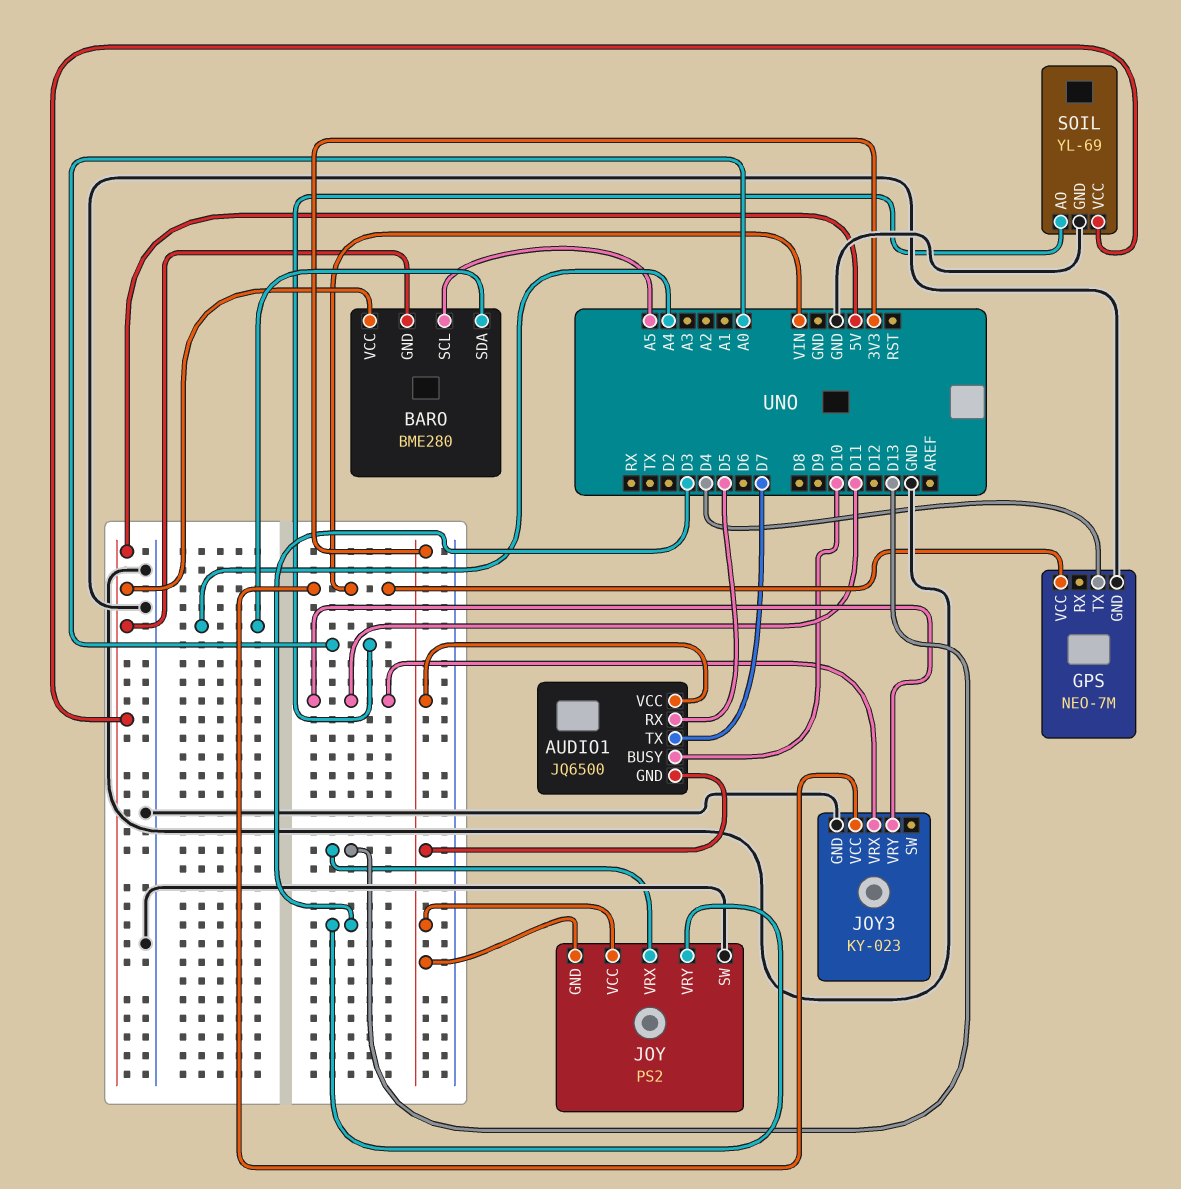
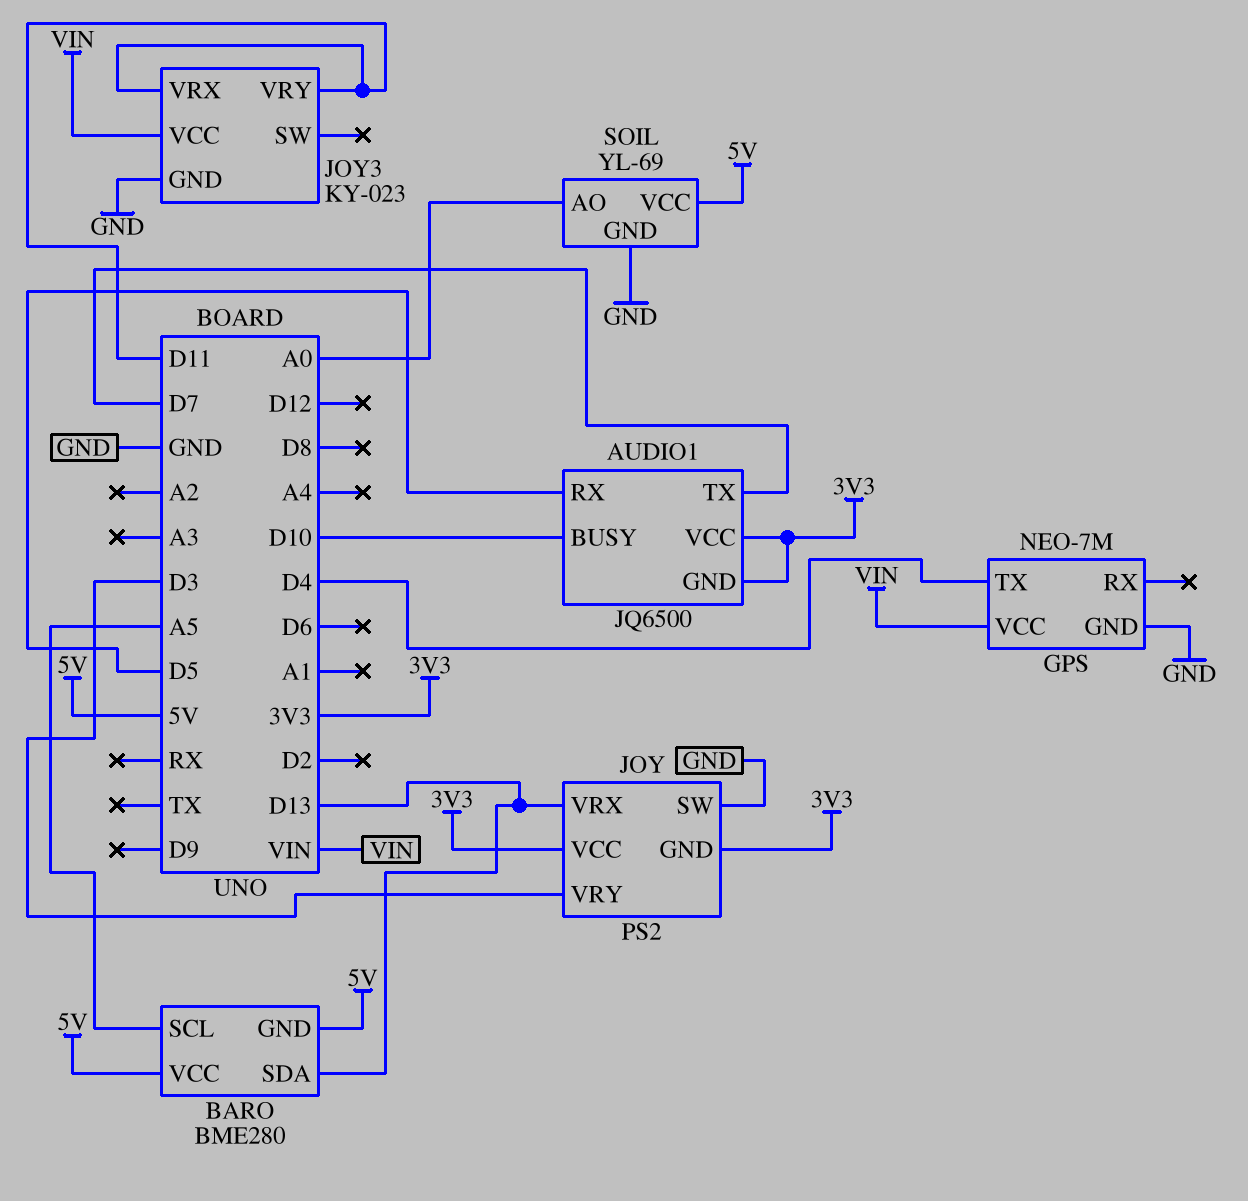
BARO pin SDA: A4 -> D13

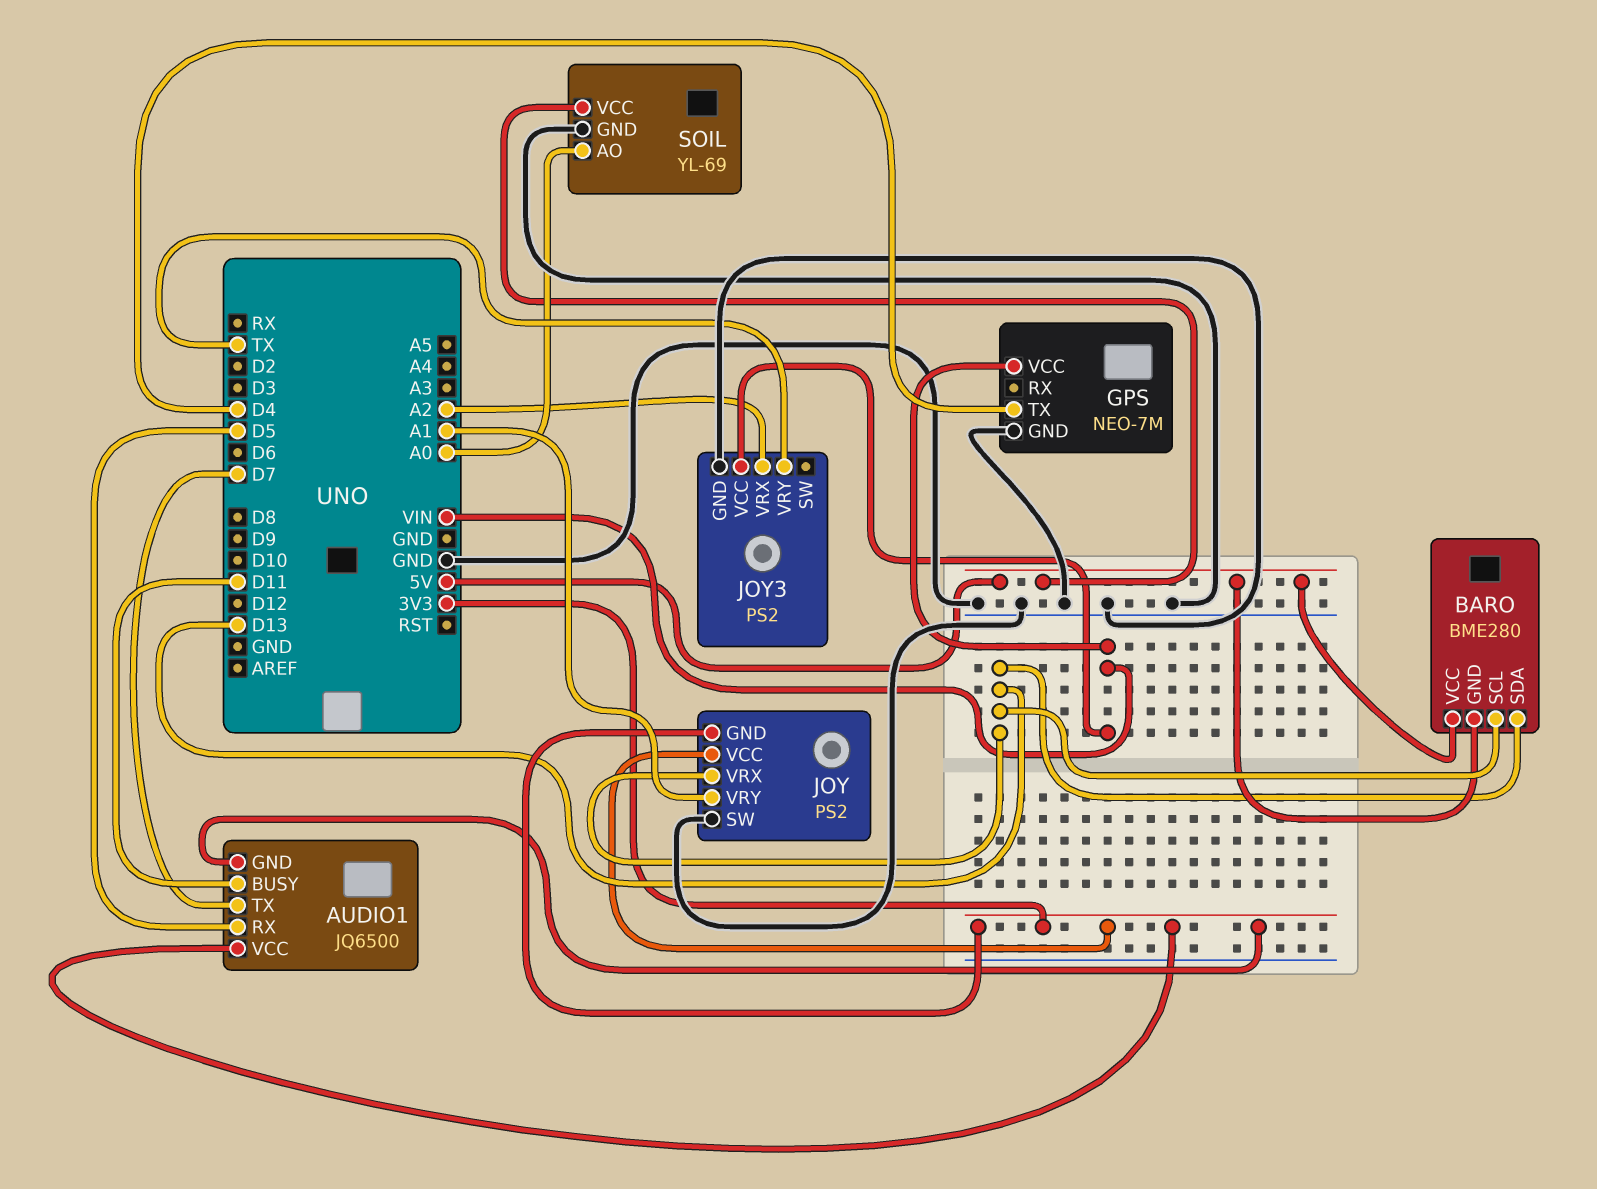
AUDIO1 pin BUSY: D10 -> D11
BARO pin SCL: A5 -> D13
JOY pin VRY: D3 -> A1
JOY3: KY-023 -> PS2
JOY3 pin VRX: D11 -> A2
JOY3 pin VRY: D11 -> TX

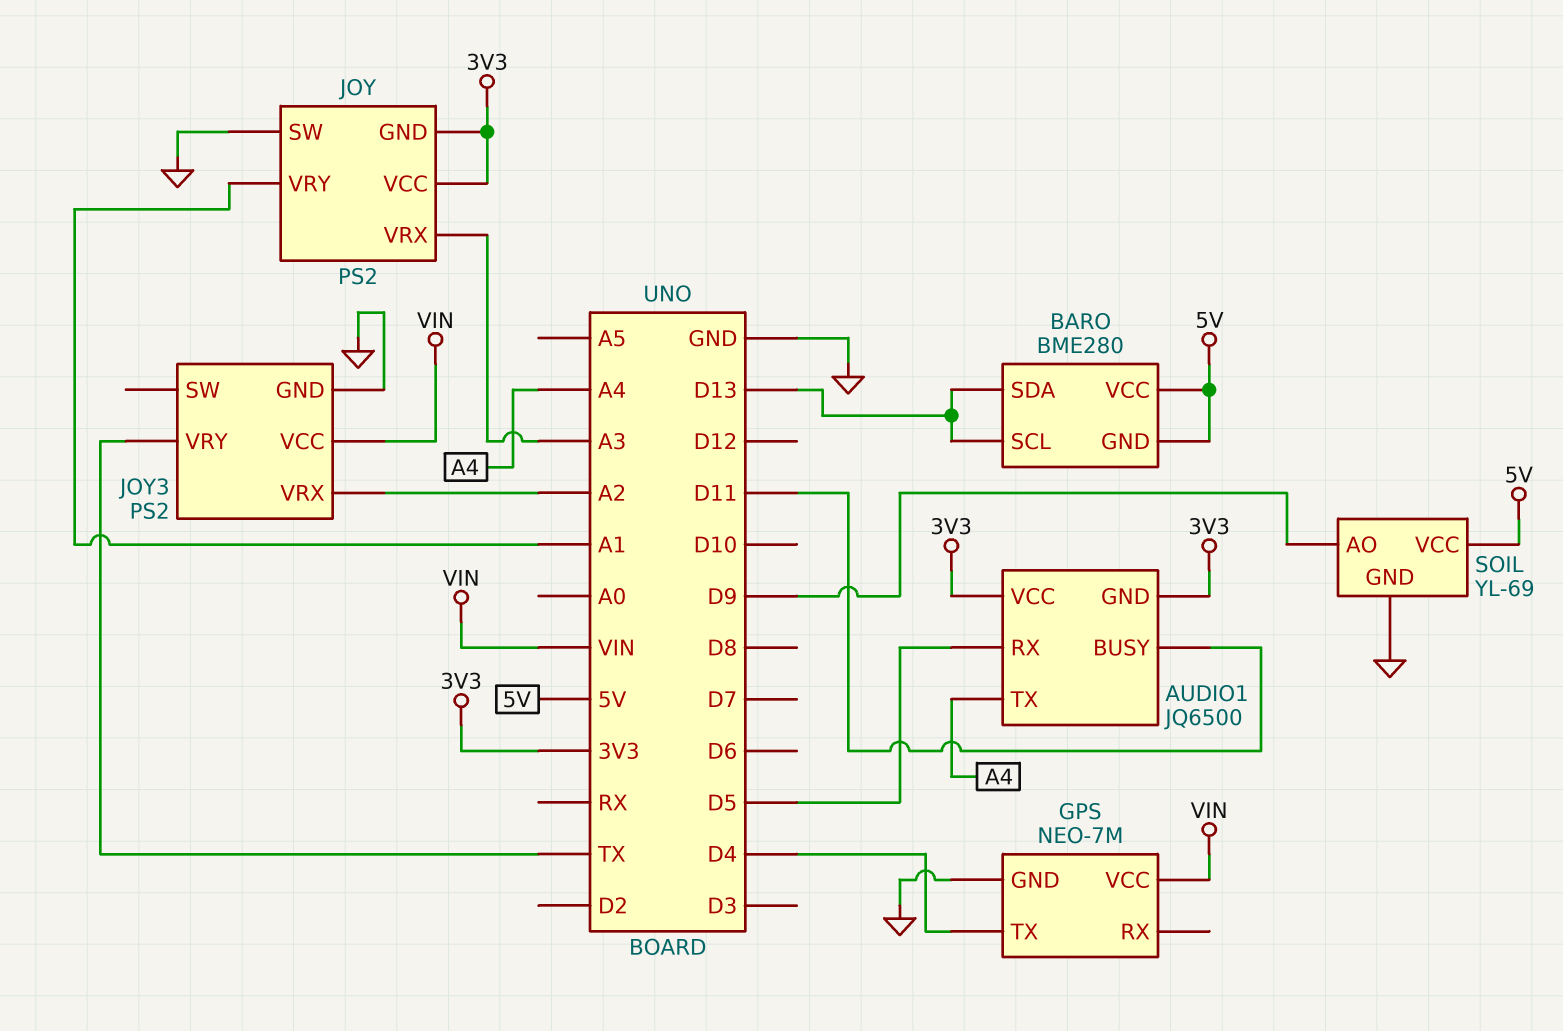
AUDIO1 pin TX: D7 -> A4
JOY pin VRX: D13 -> A3
SOIL pin AO: A0 -> D9

